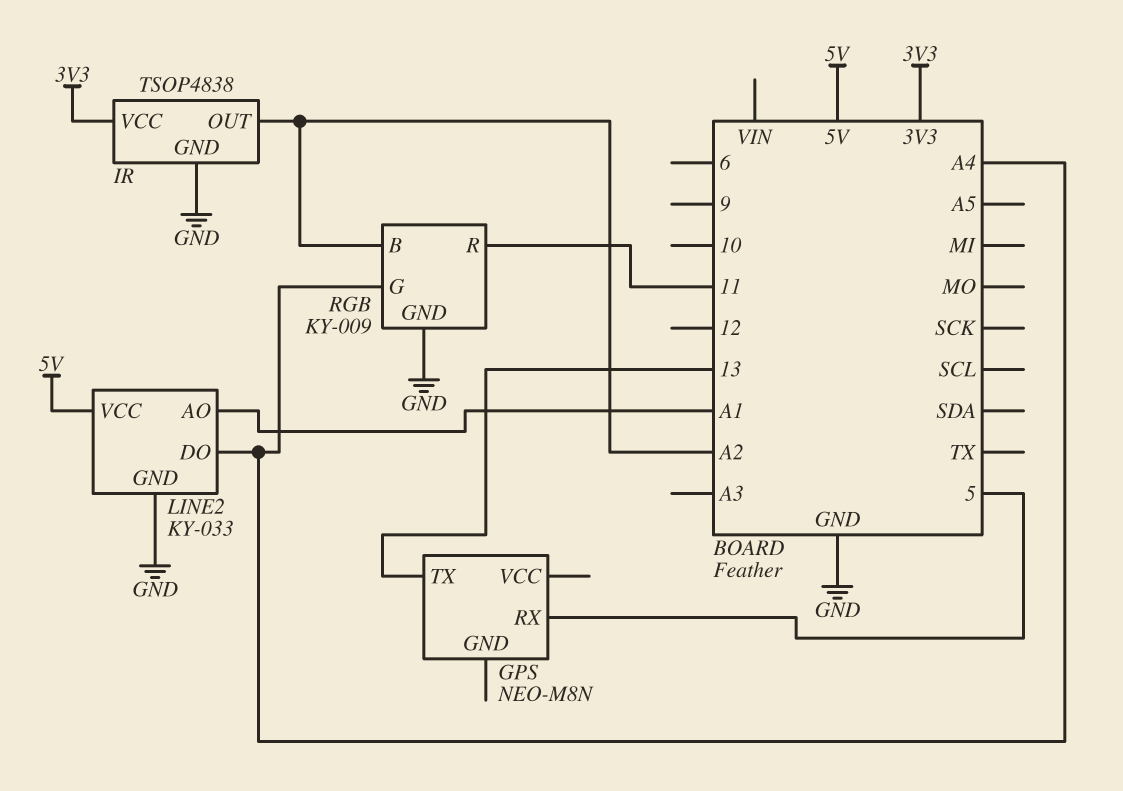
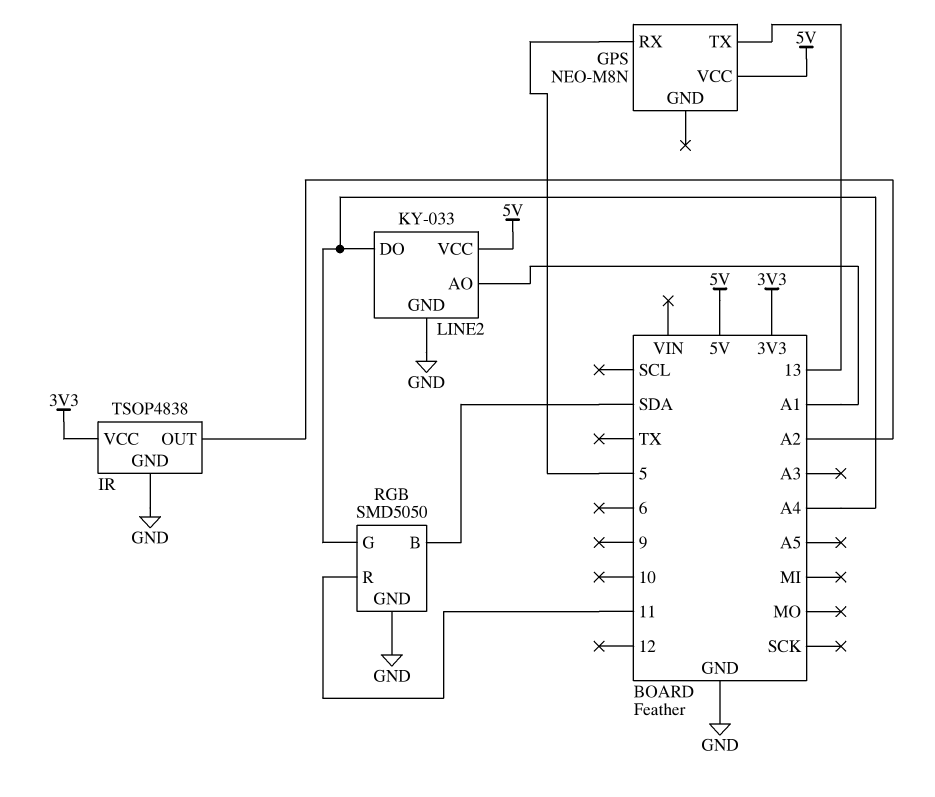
GPS pin VCC: none -> 5V
RGB: KY-009 -> SMD5050
RGB pin B: A2 -> SDA

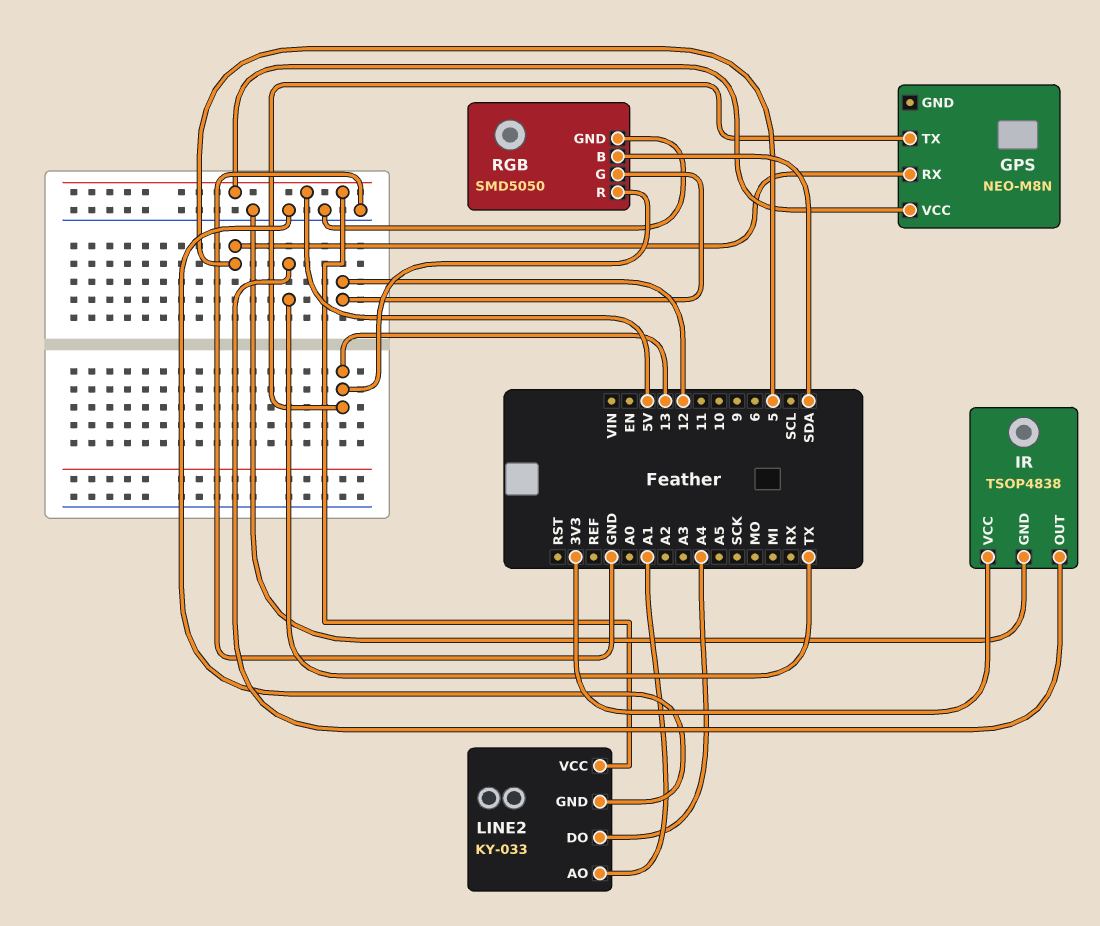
IR pin OUT: A2 -> TX
RGB pin G: A4 -> 12
RGB pin R: 11 -> 13

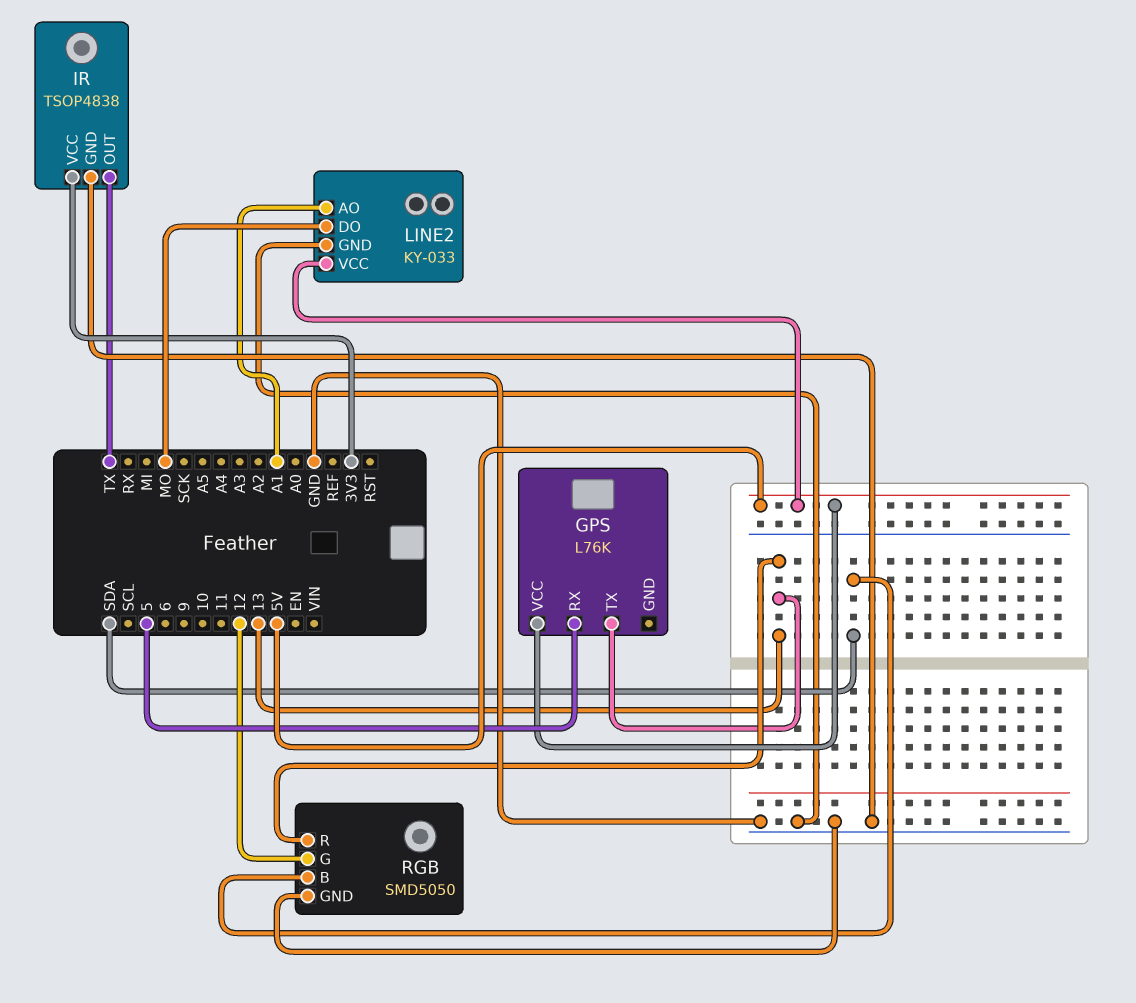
GPS: NEO-M8N -> L76K
LINE2 pin DO: A4 -> MO

